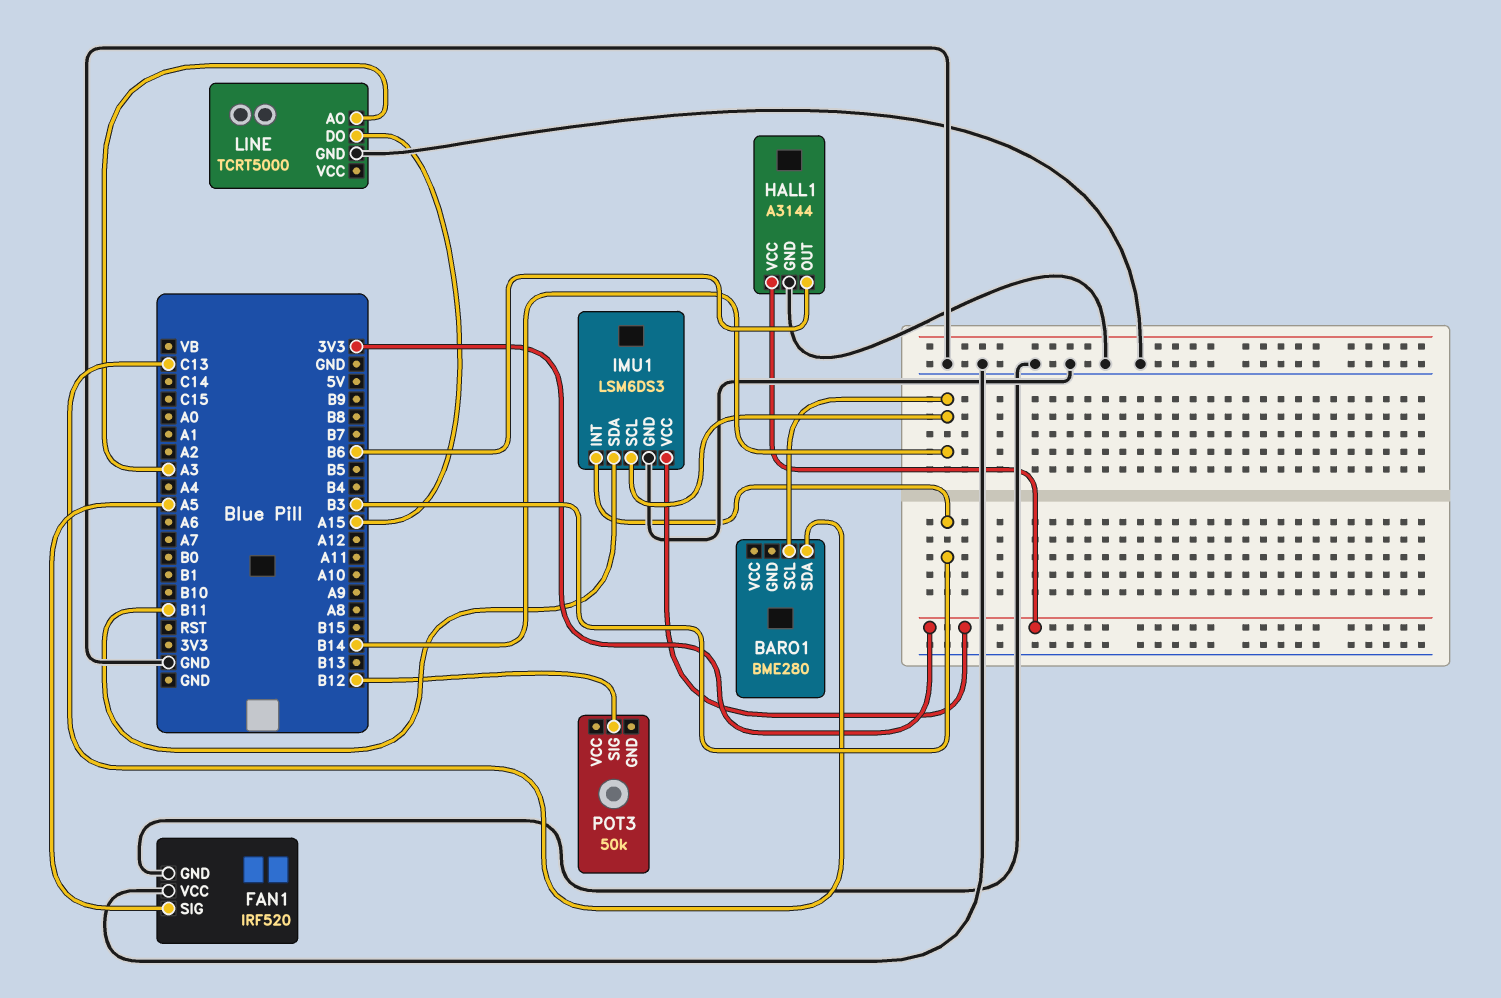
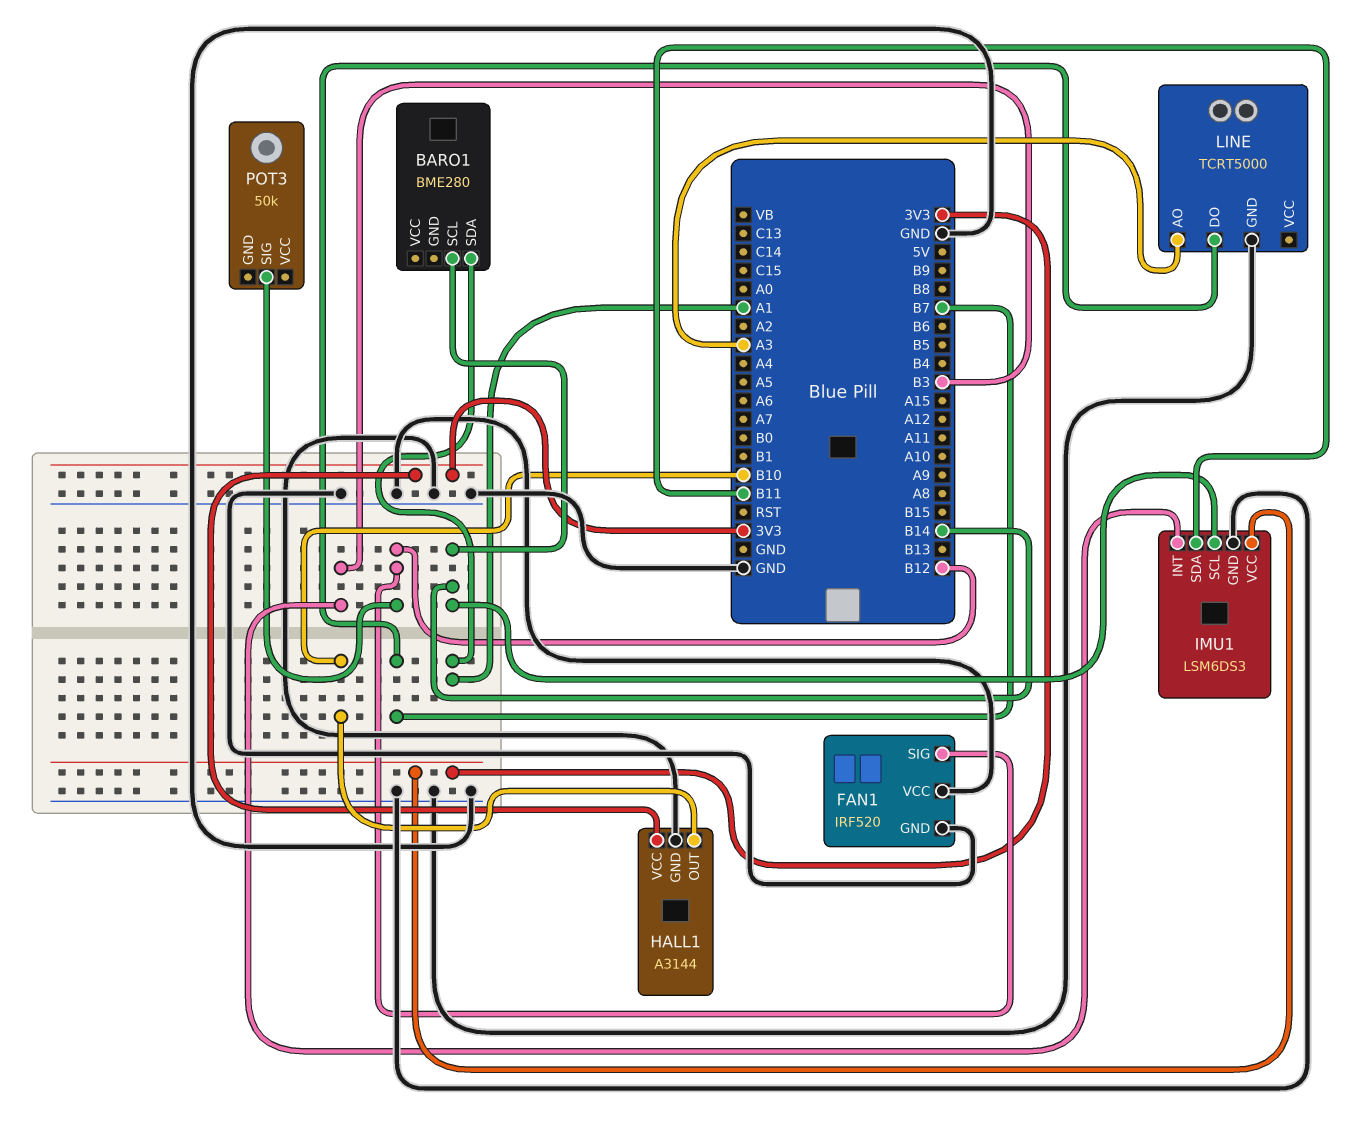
BARO1 pin SDA: C13 -> A1
FAN1 pin SIG: A5 -> B12
HALL1 pin OUT: B6 -> B10
LINE pin DO: A15 -> B7

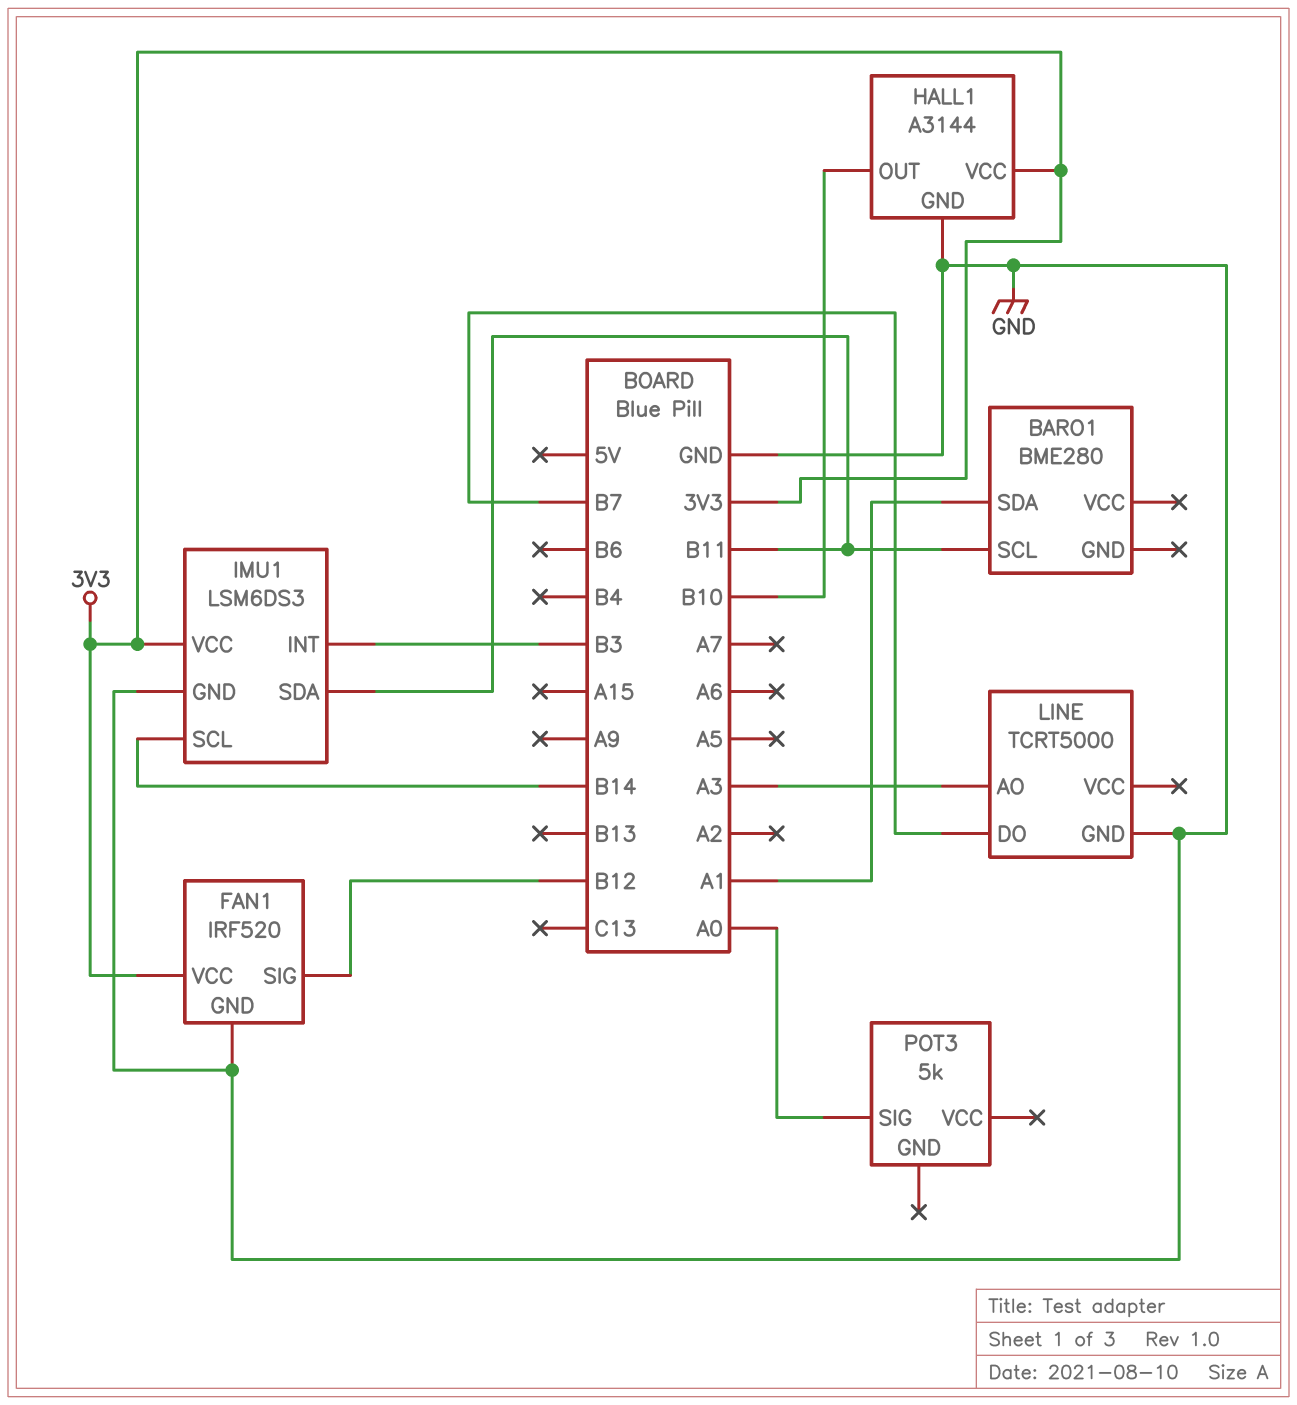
BARO1 pin SCL: B14 -> B11
FAN1 pin VCC: GND -> 3V3
POT3: 50k -> 5k
POT3 pin SIG: B12 -> A0

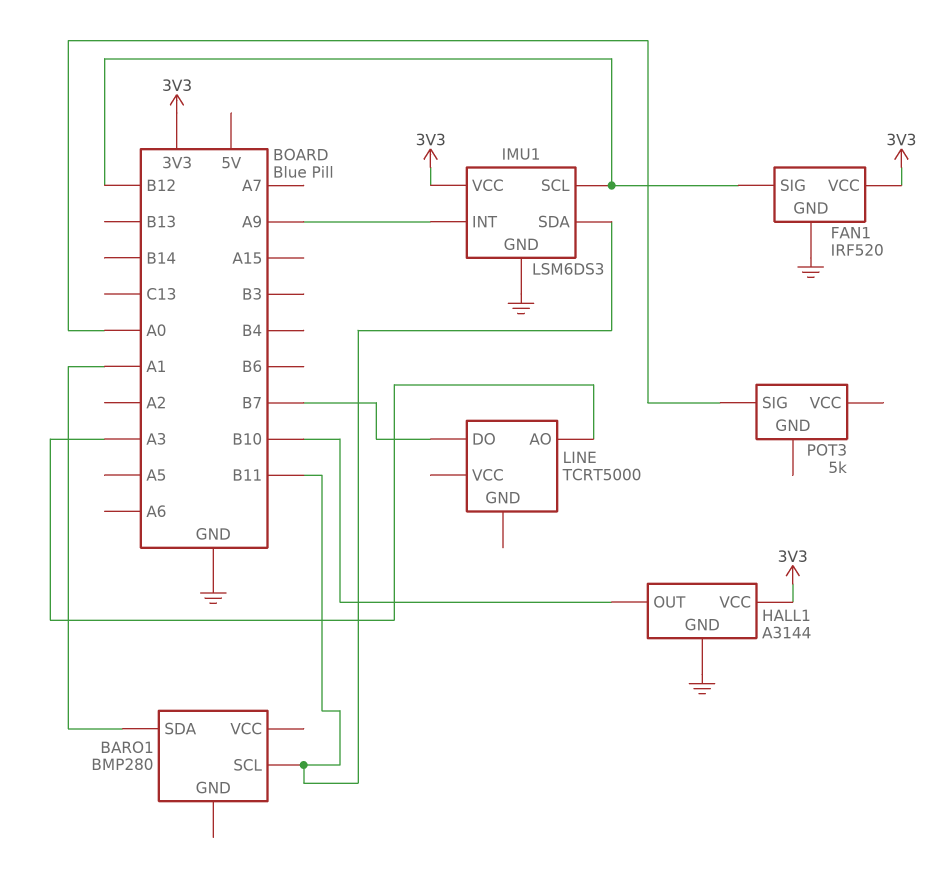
BARO1: BME280 -> BMP280
IMU1 pin INT: B3 -> A9
IMU1 pin SCL: B14 -> B12
LINE pin GND: GND -> none

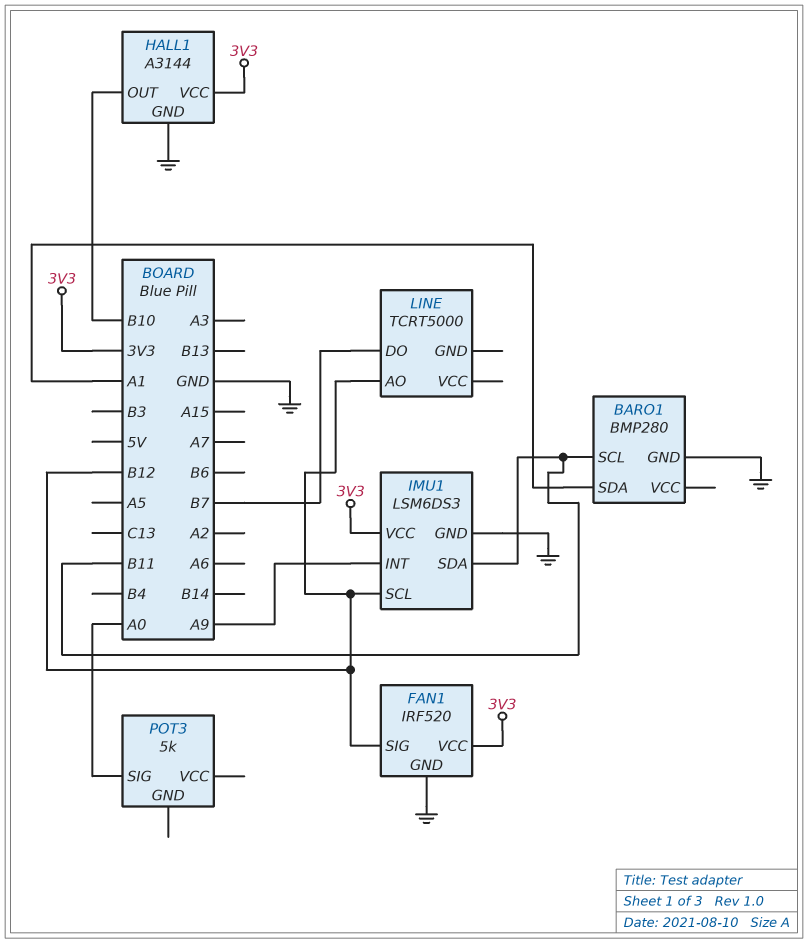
BARO1 pin GND: none -> GND
LINE pin AO: A3 -> B12

